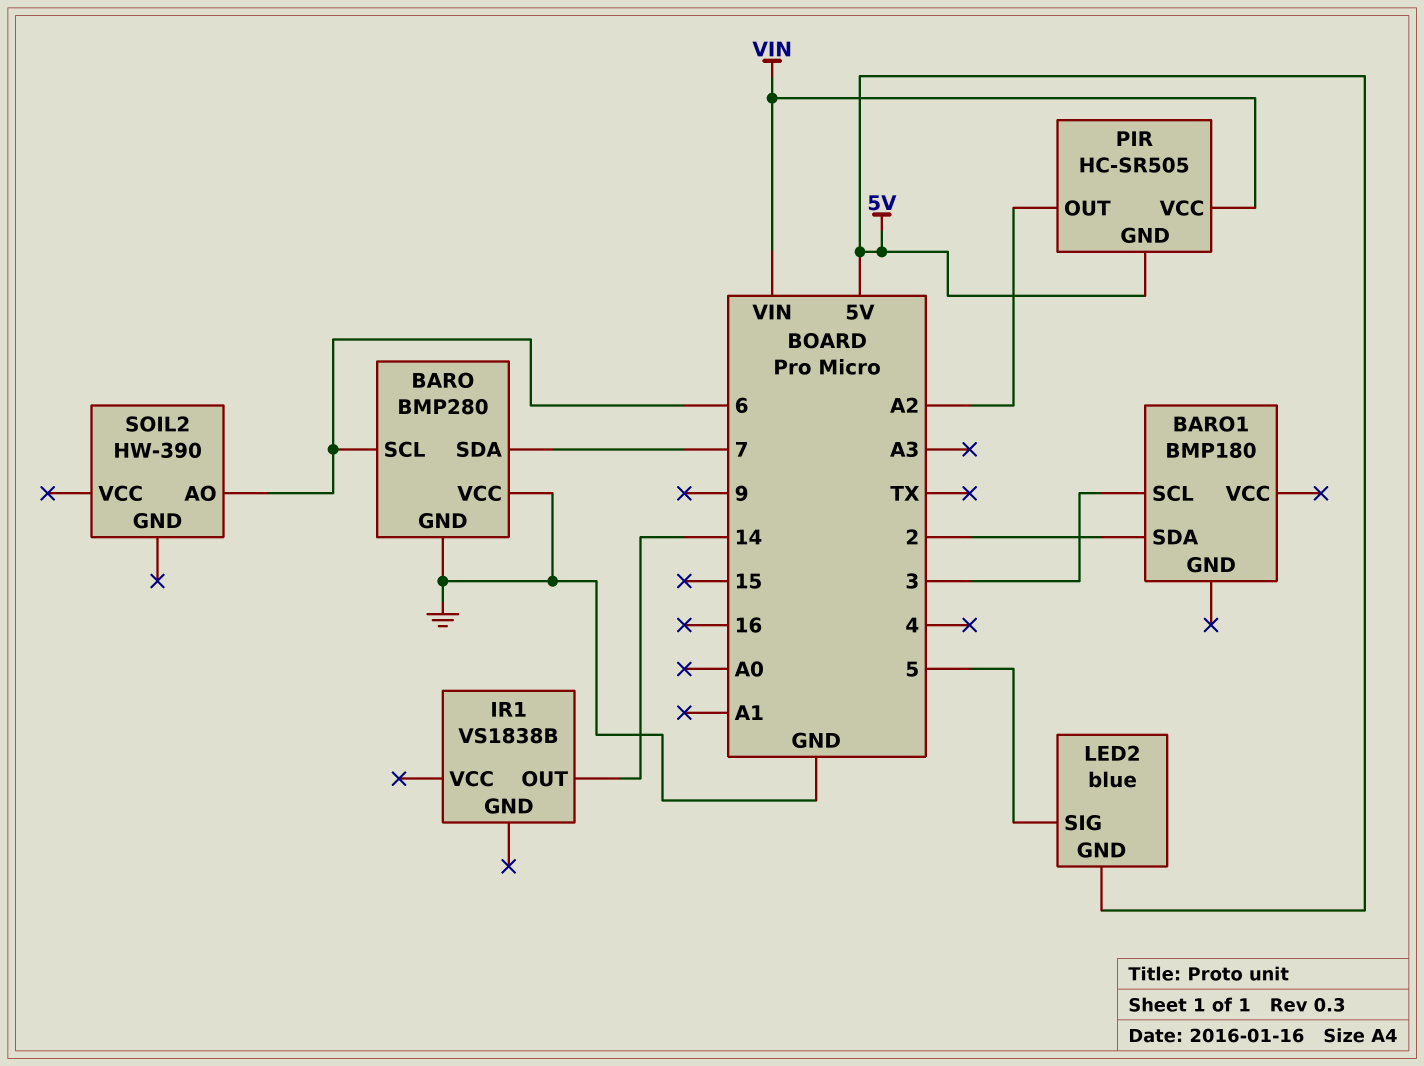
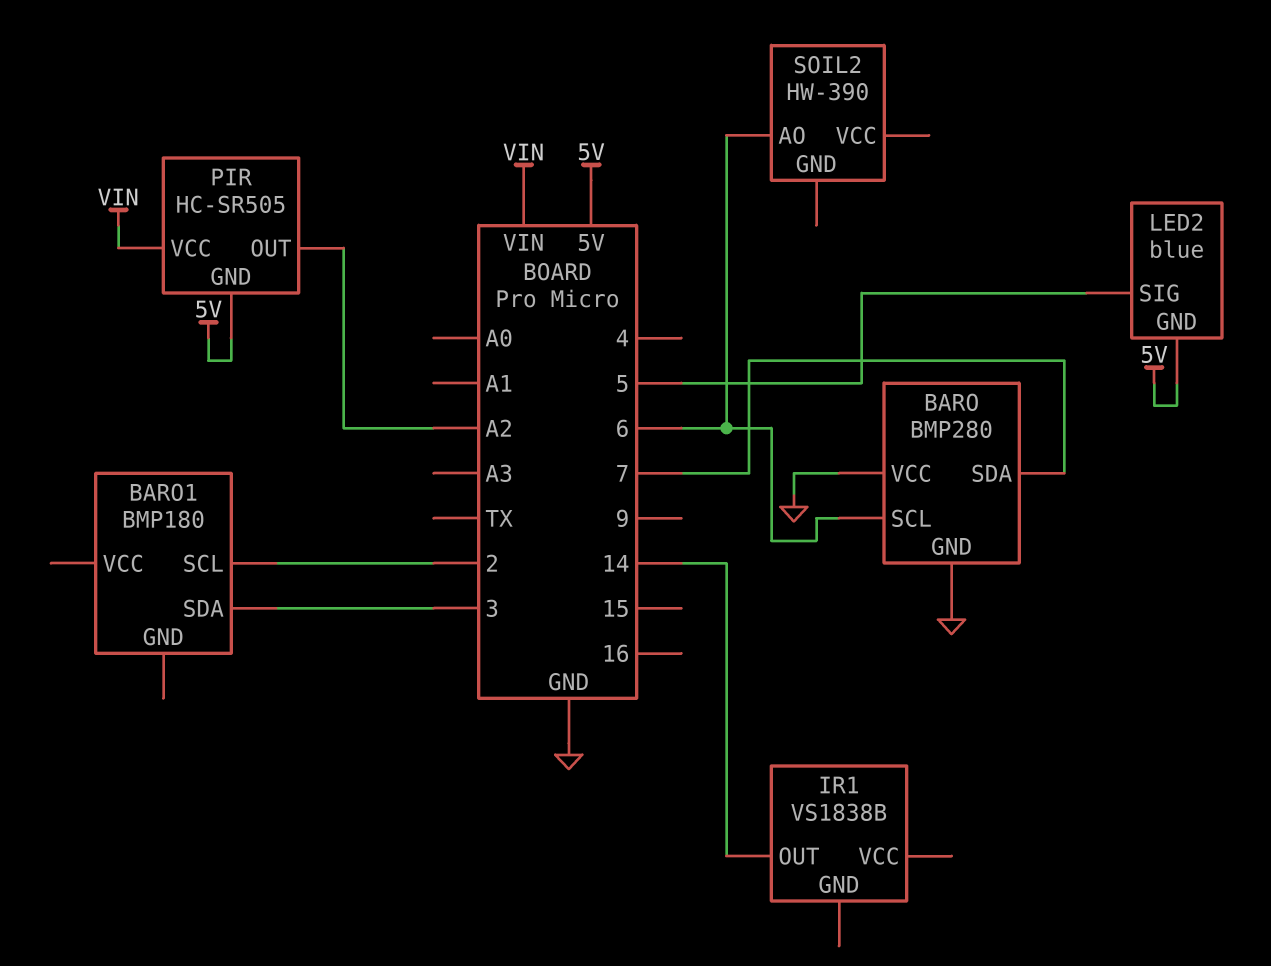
BARO1 pin SCL: 3 -> 2
BARO1 pin SDA: 2 -> 3

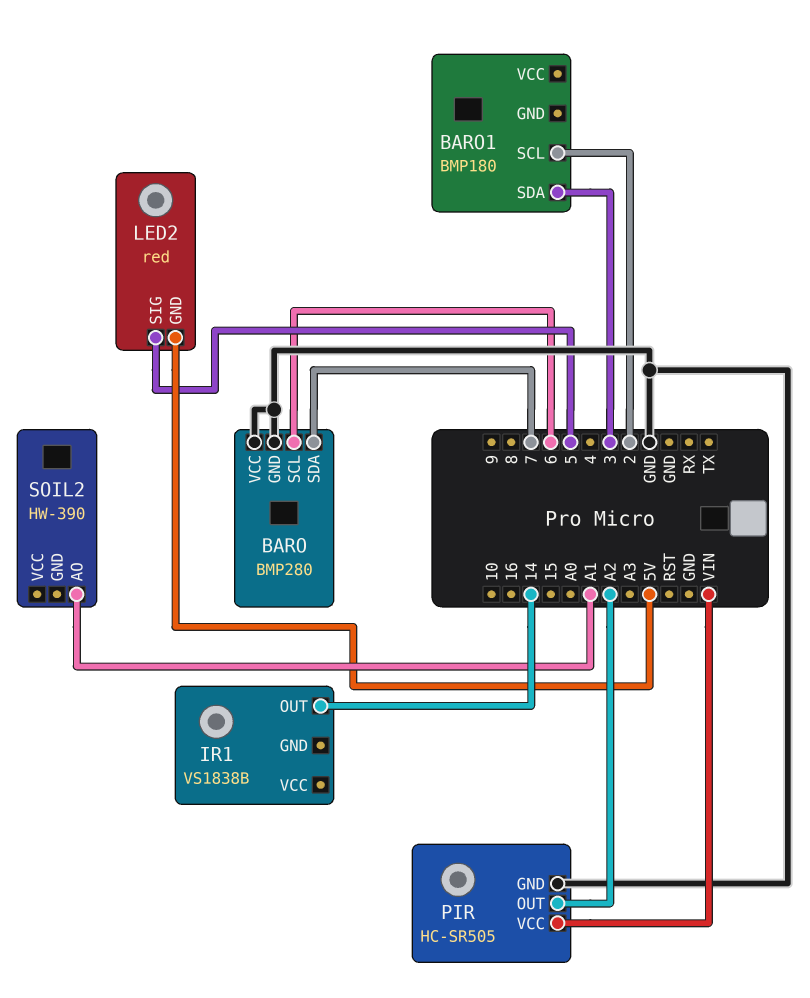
LED2: blue -> red
PIR pin GND: 5V -> GND
SOIL2 pin AO: 6 -> A1

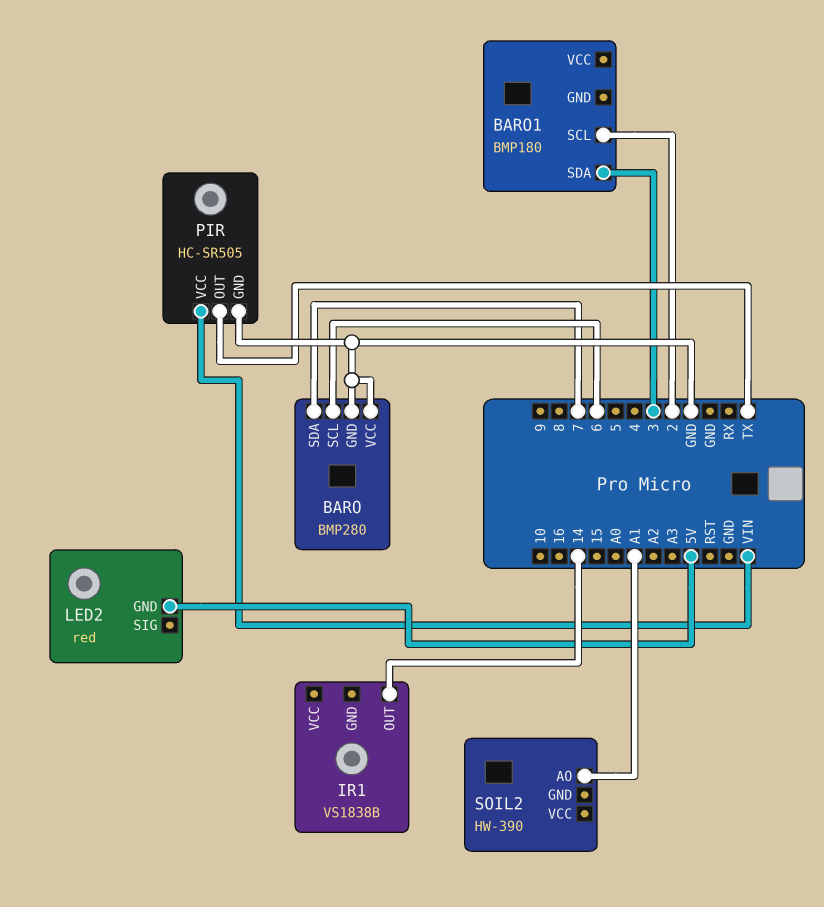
LED2 pin SIG: 5 -> none
PIR pin OUT: A2 -> TX

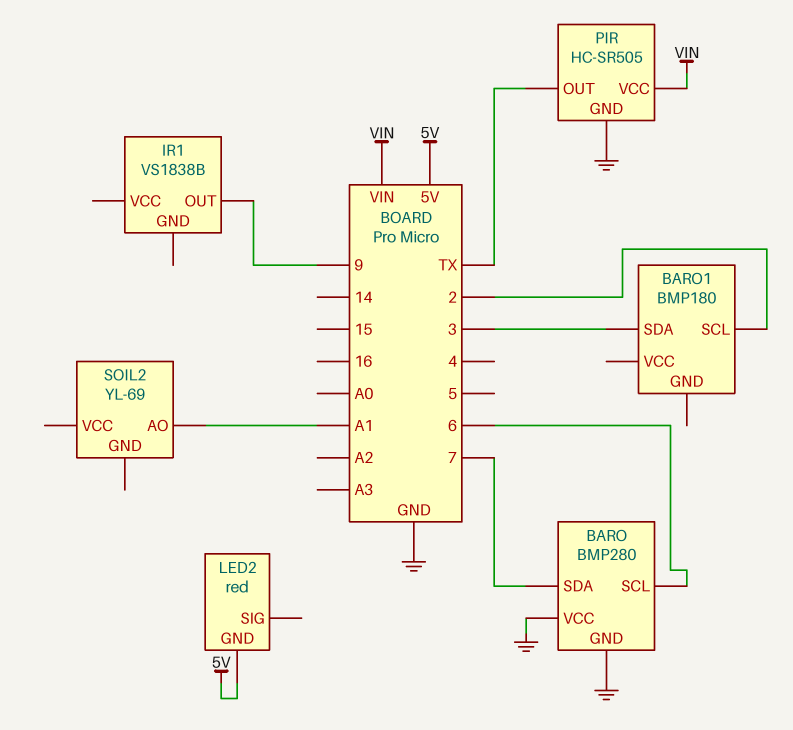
IR1 pin OUT: 14 -> 9
SOIL2: HW-390 -> YL-69

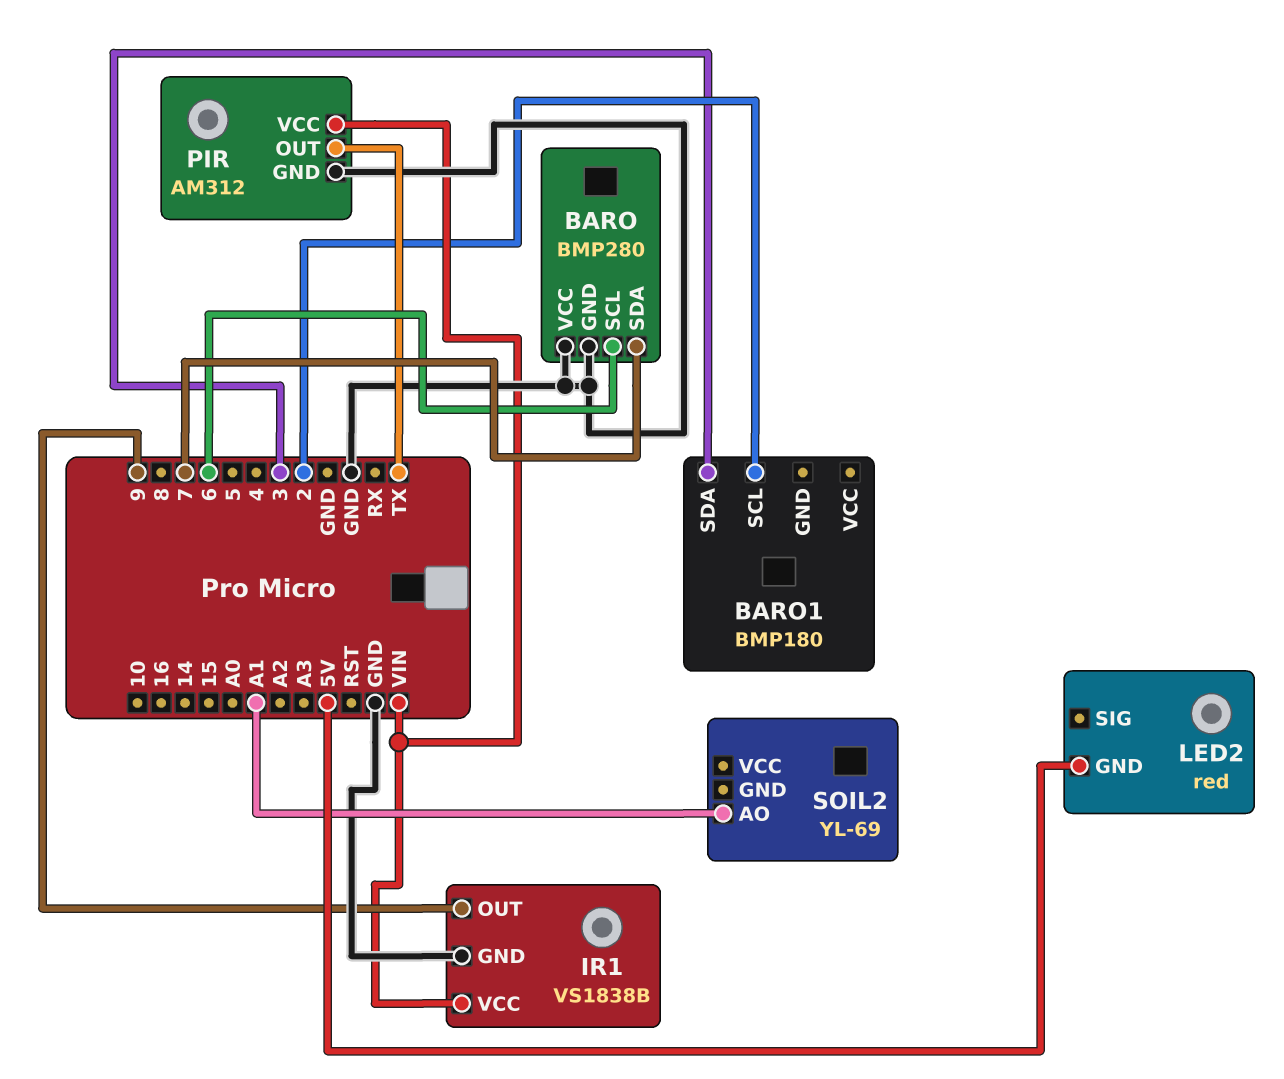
IR1 pin GND: none -> GND
IR1 pin VCC: none -> VIN
PIR: HC-SR505 -> AM312

